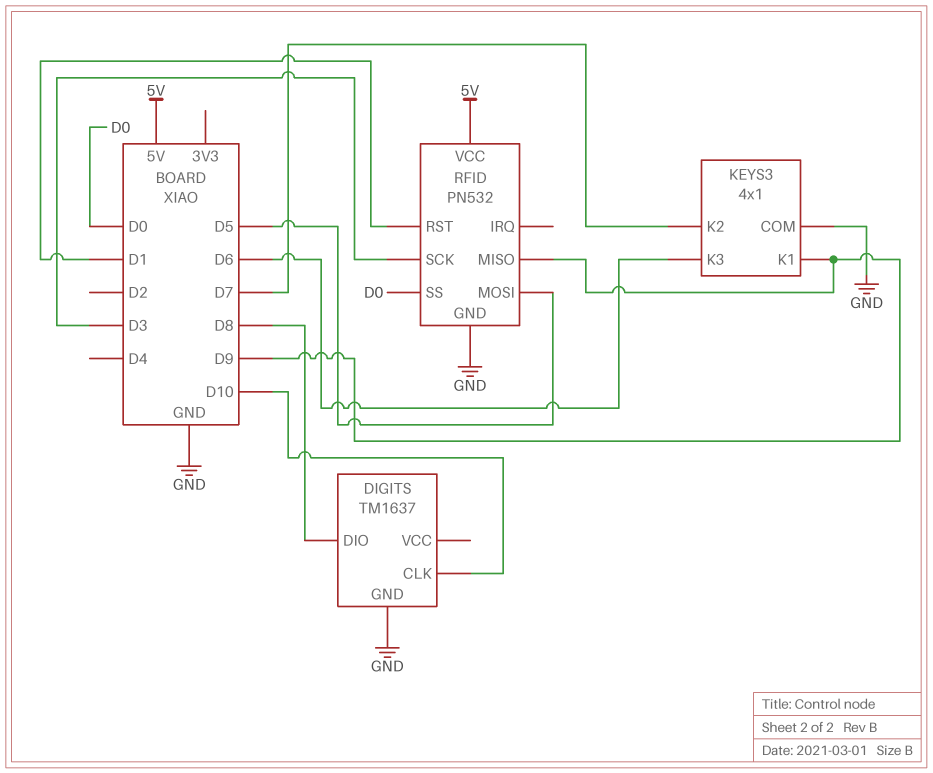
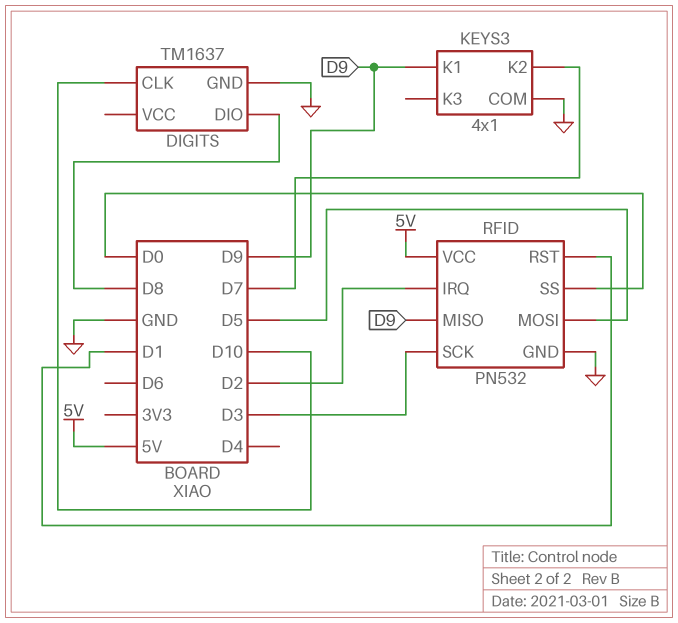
KEYS3 pin K3: D6 -> none
RFID pin IRQ: none -> D2

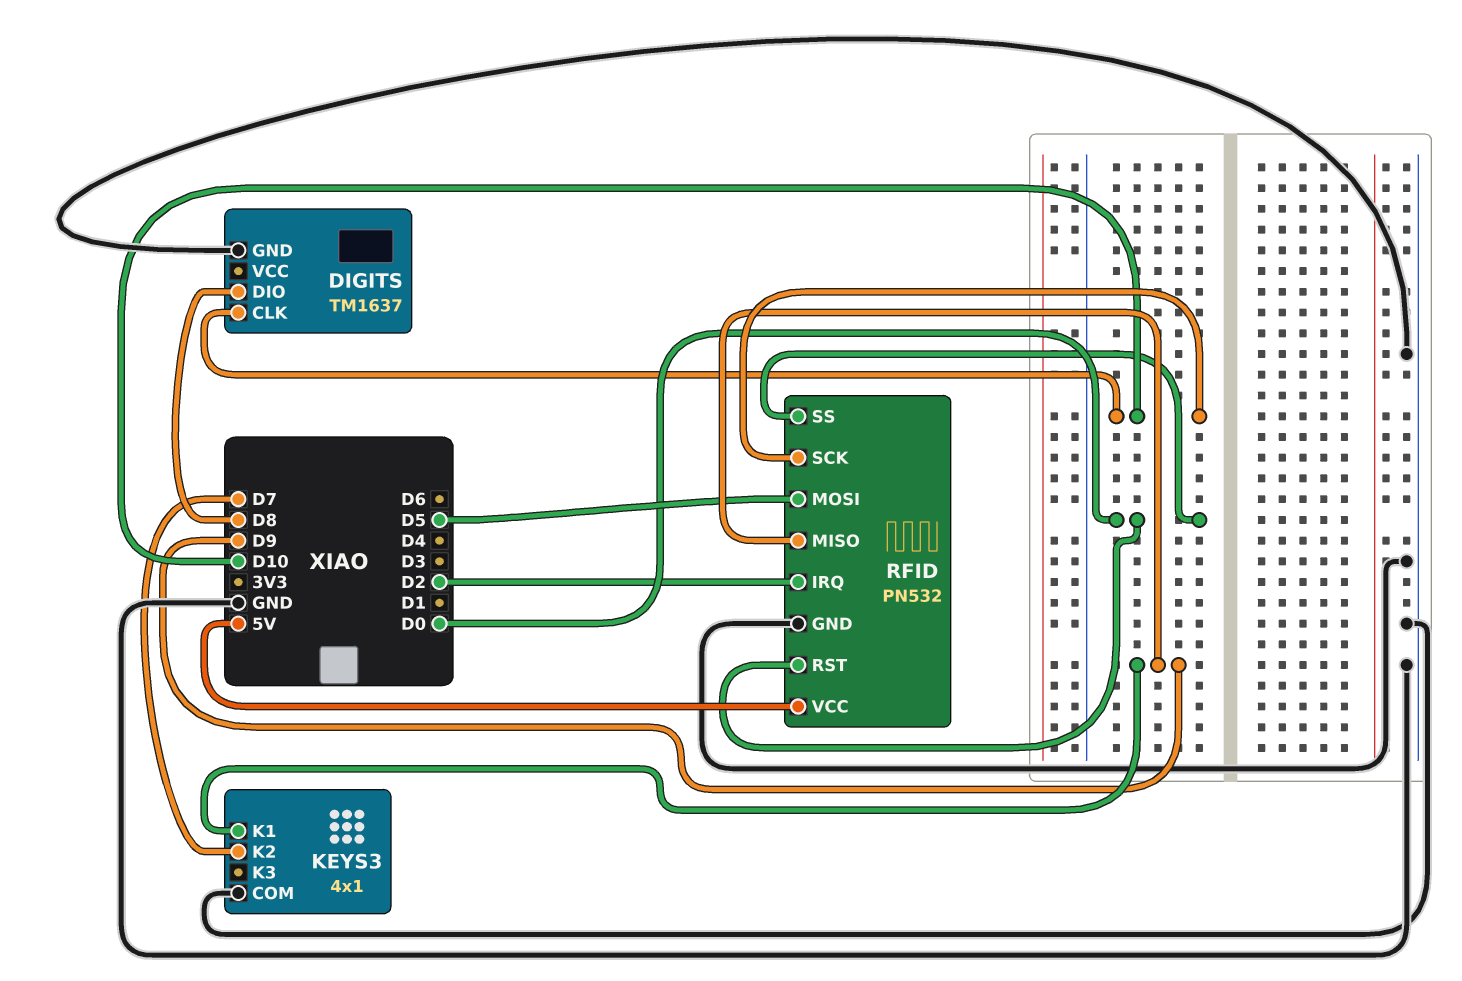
RFID pin RST: D1 -> D0
RFID pin SCK: D3 -> D10

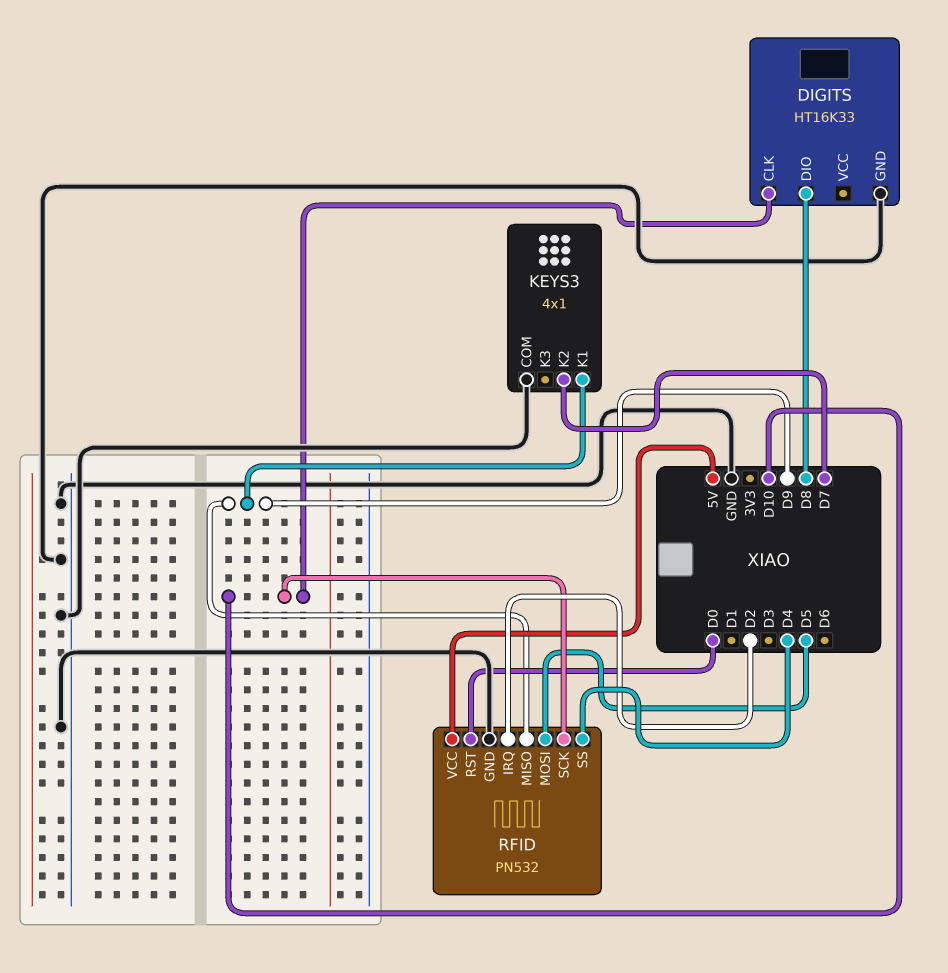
DIGITS: TM1637 -> HT16K33
RFID pin SS: D0 -> D4

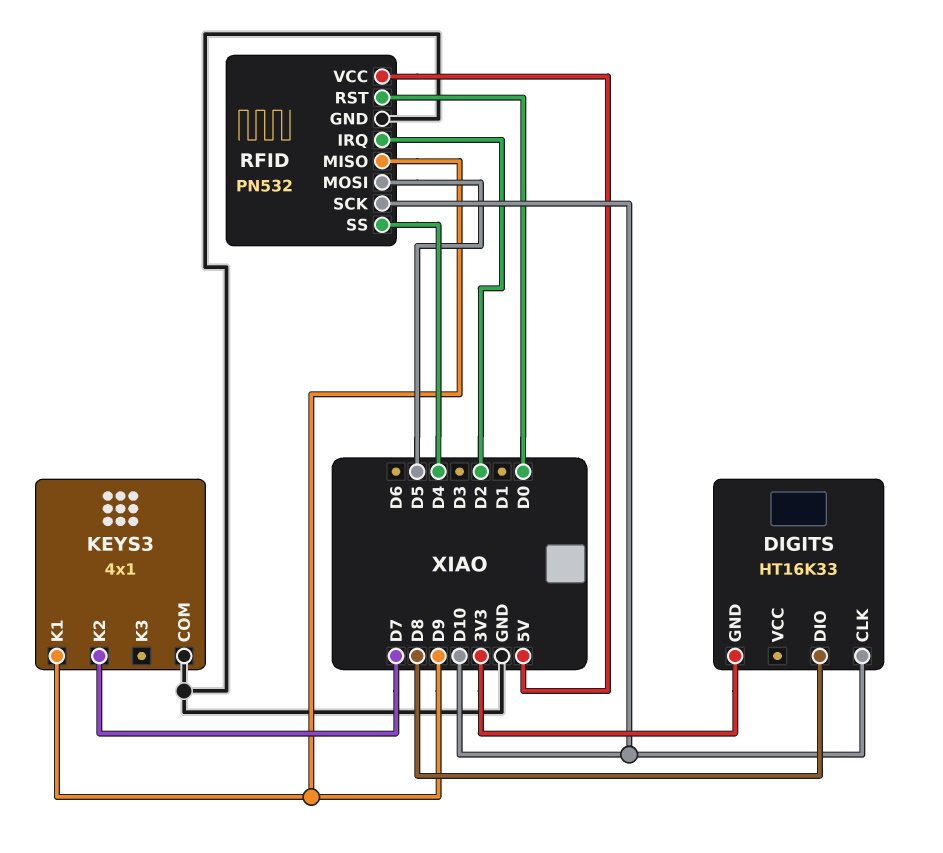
DIGITS pin GND: GND -> 3V3

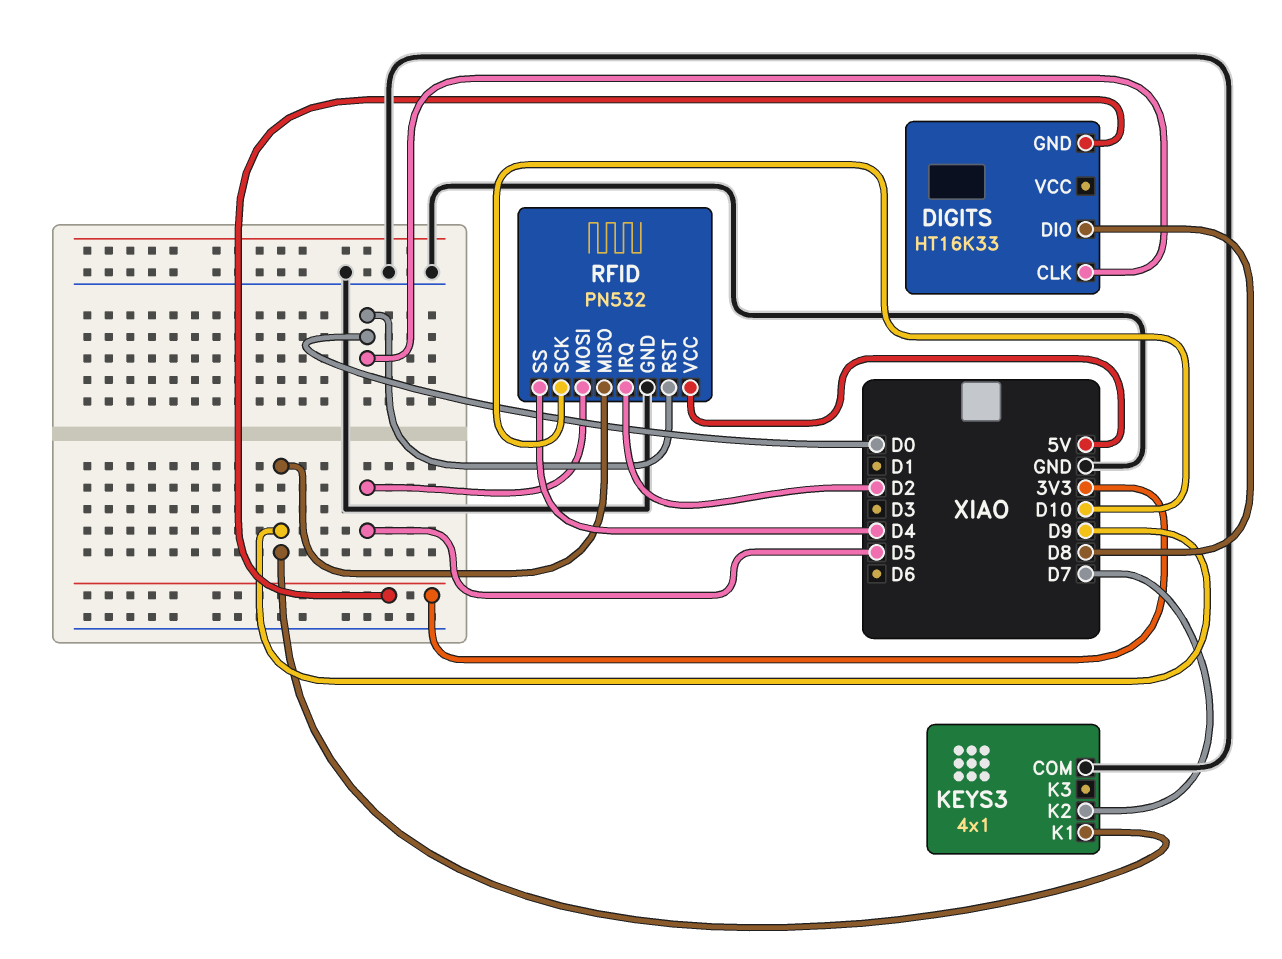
DIGITS pin CLK: D10 -> D0

